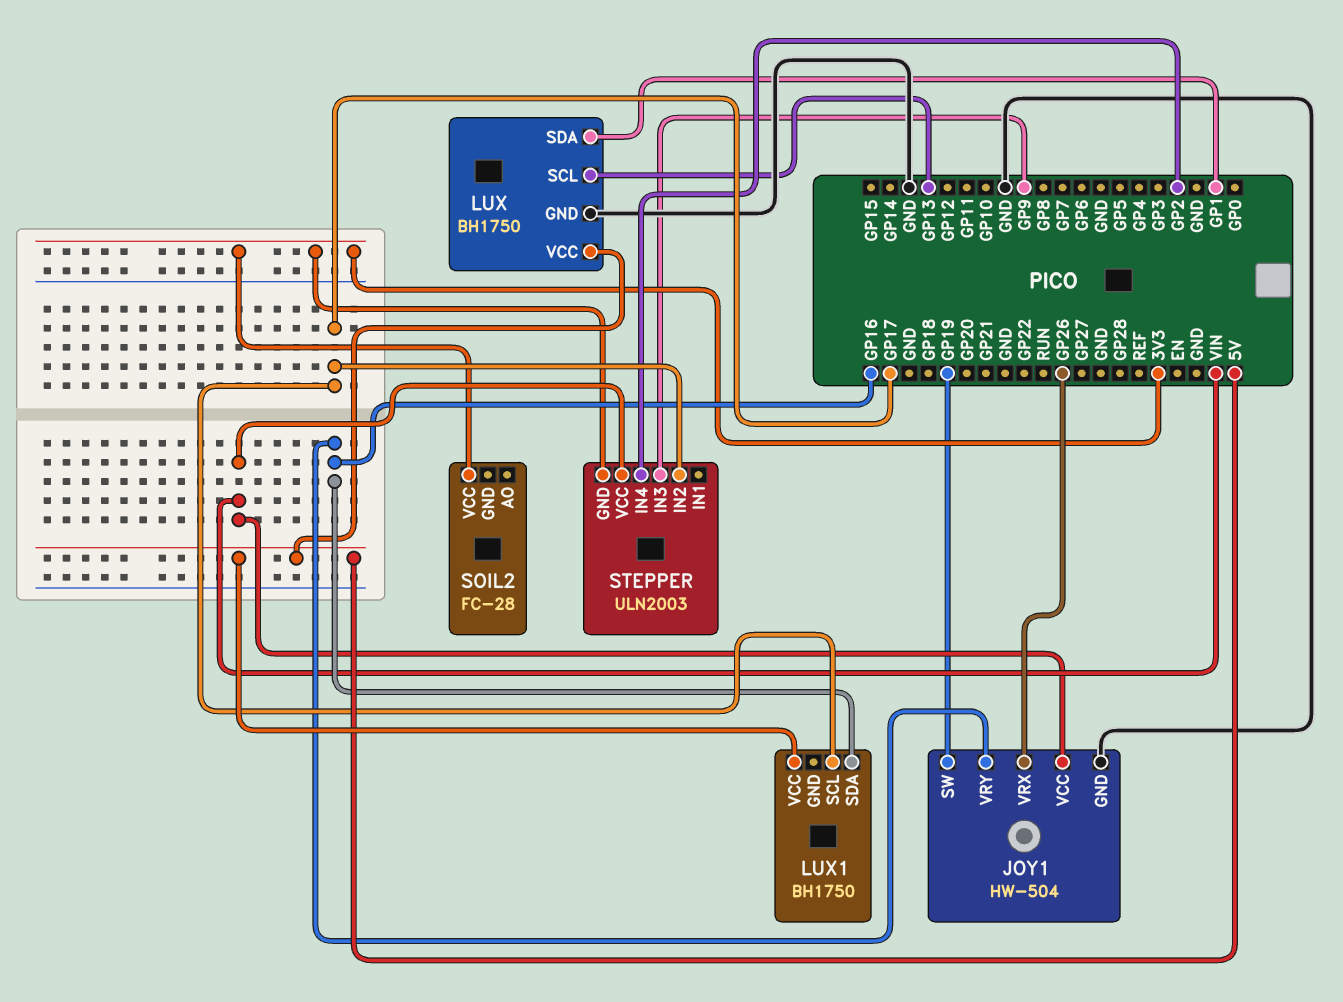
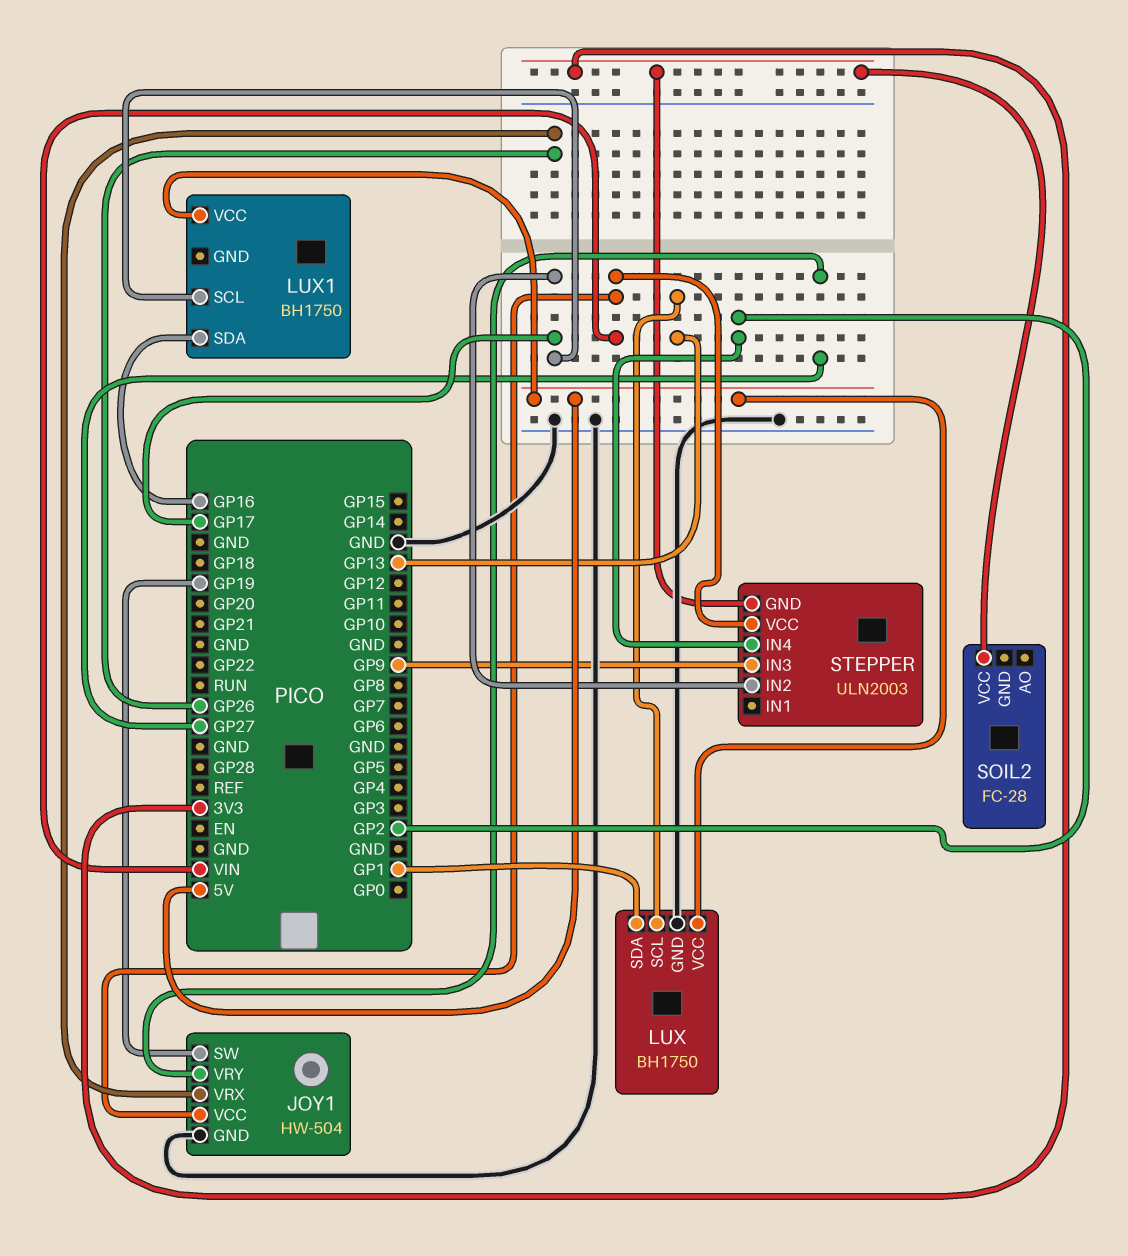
JOY1 pin VRY: GP16 -> GP27

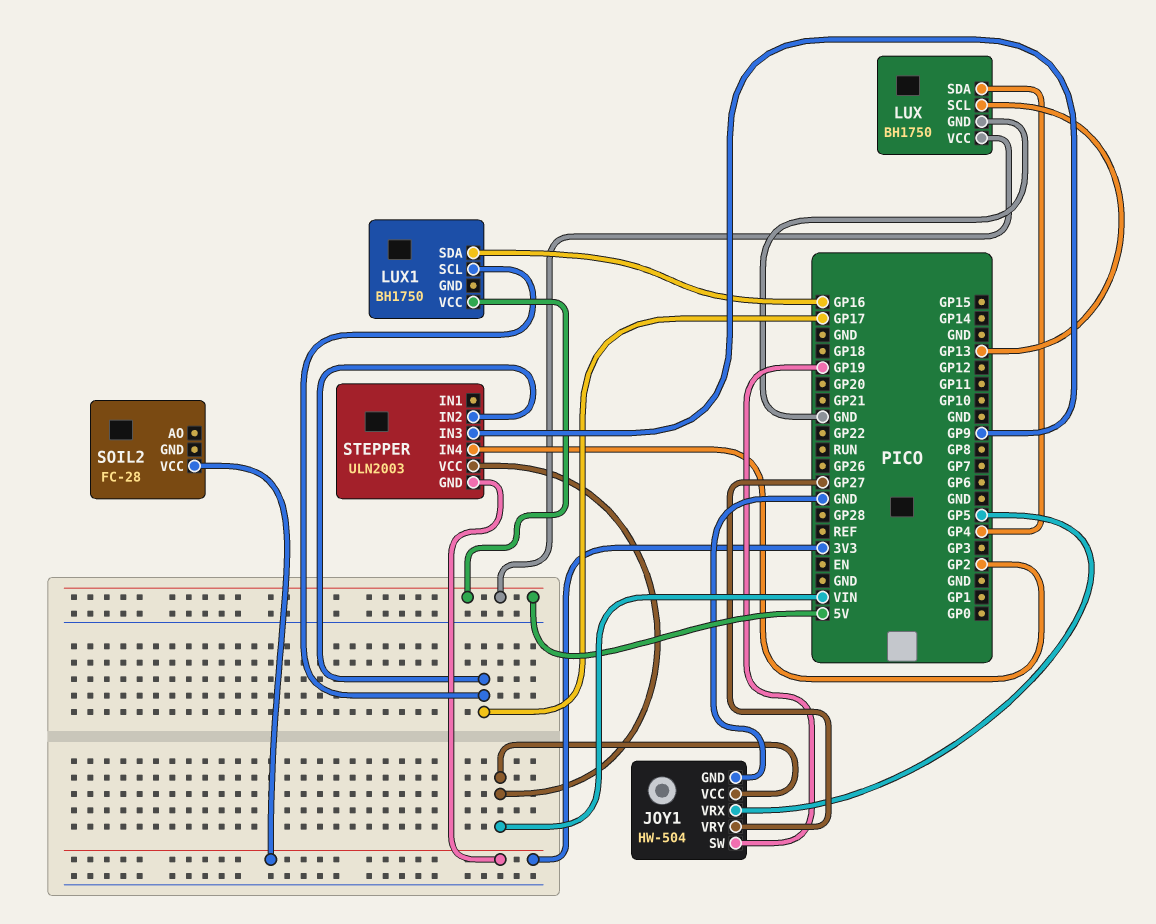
JOY1 pin VRX: GP26 -> GP5
LUX pin SDA: GP1 -> GP4

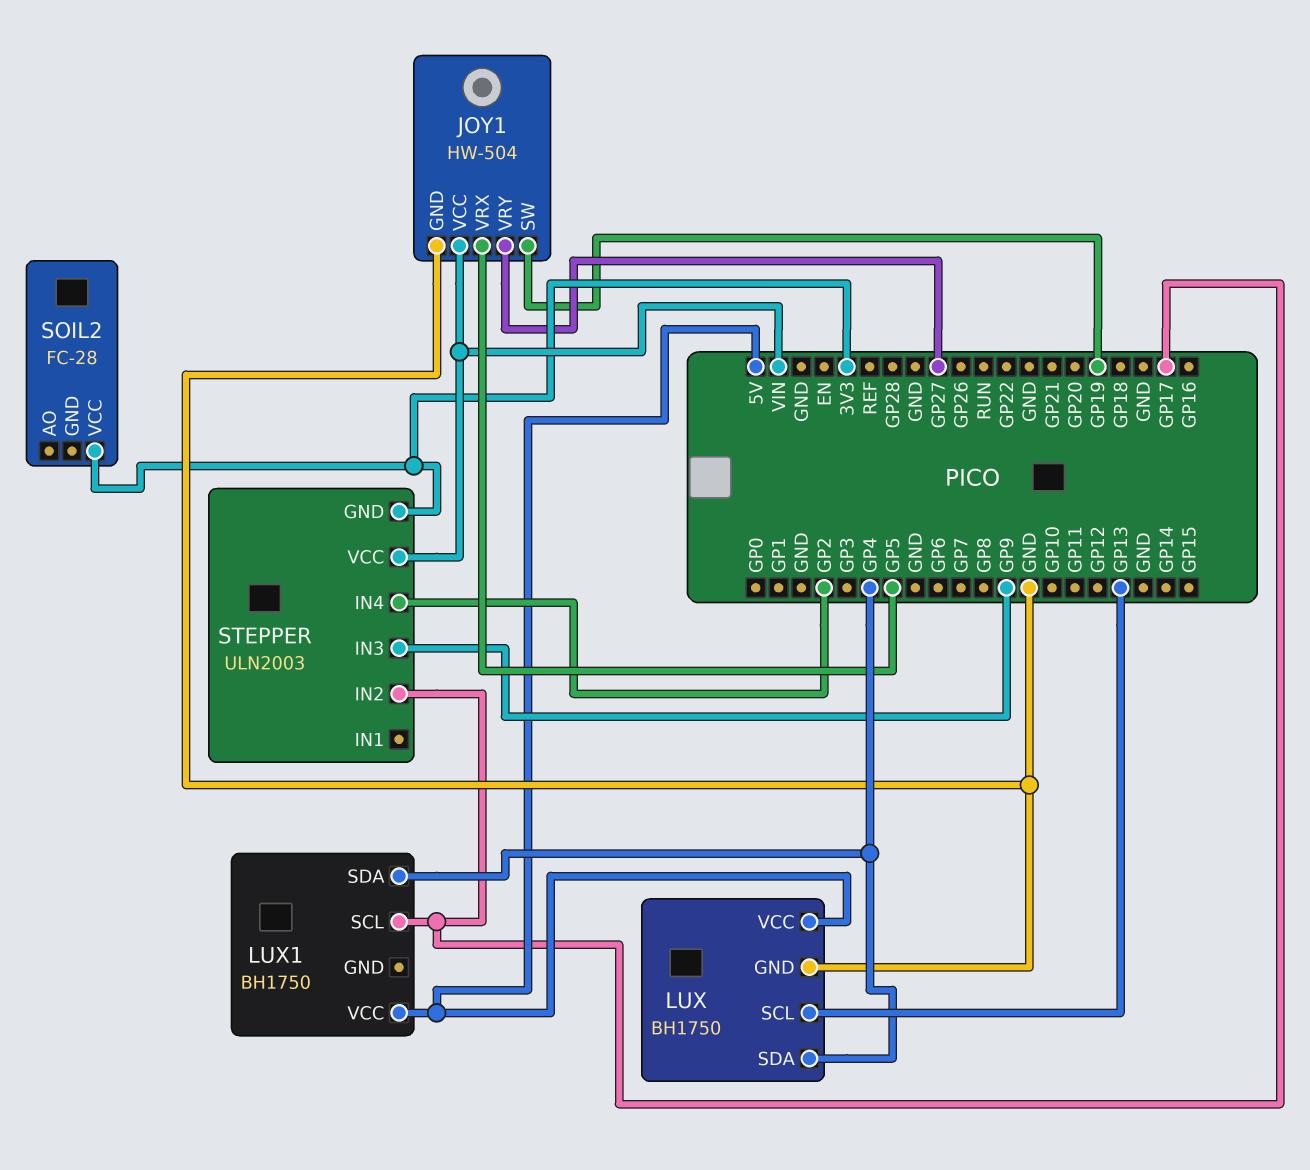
LUX1 pin SDA: GP16 -> GP4

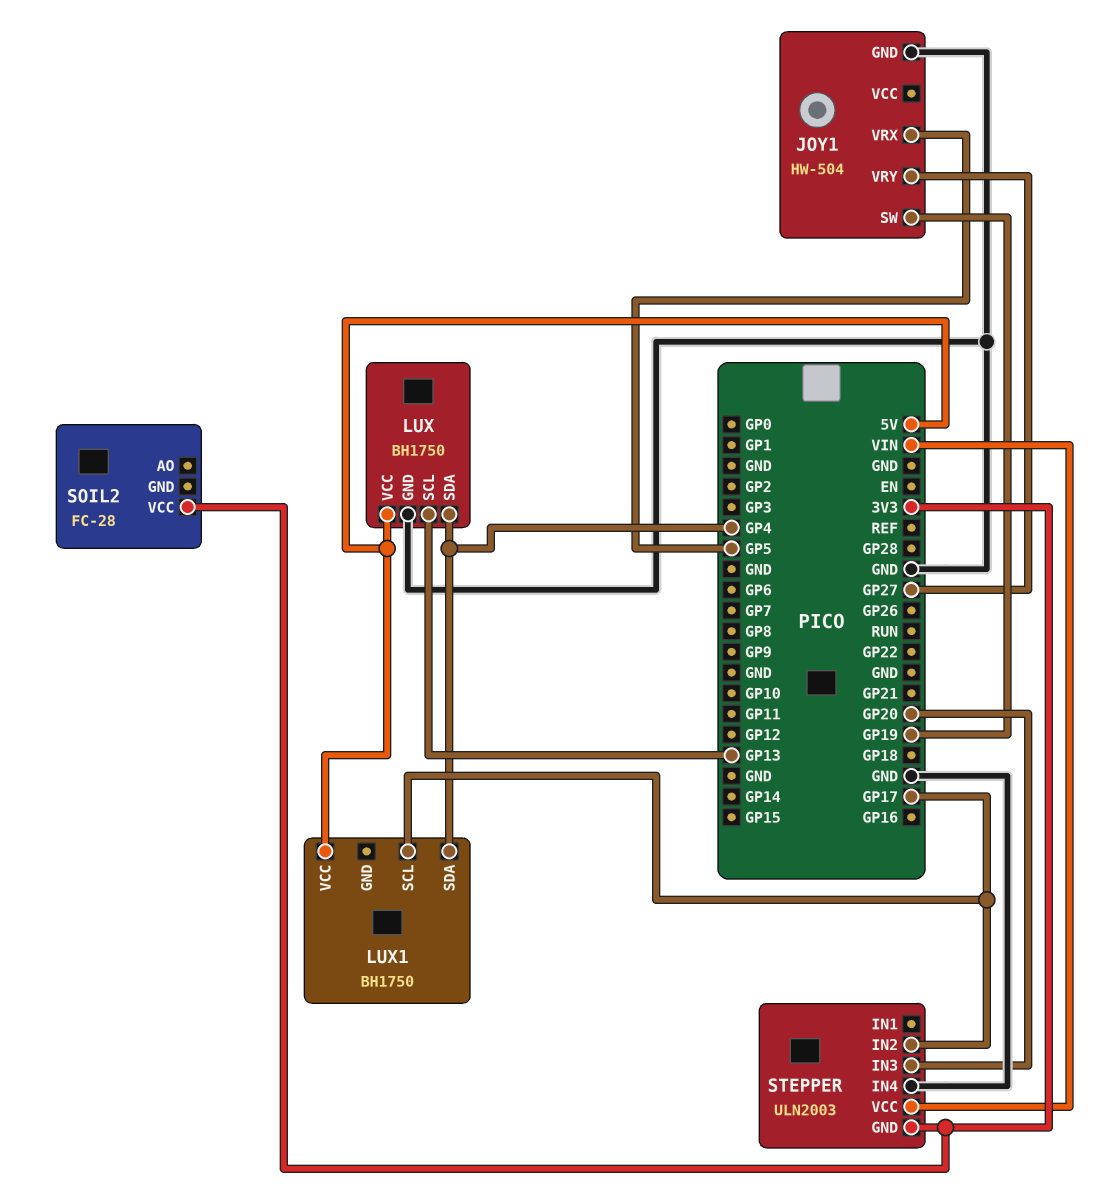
JOY1 pin VCC: VIN -> none
STEPPER pin IN3: GP9 -> GP20
STEPPER pin IN4: GP2 -> GND

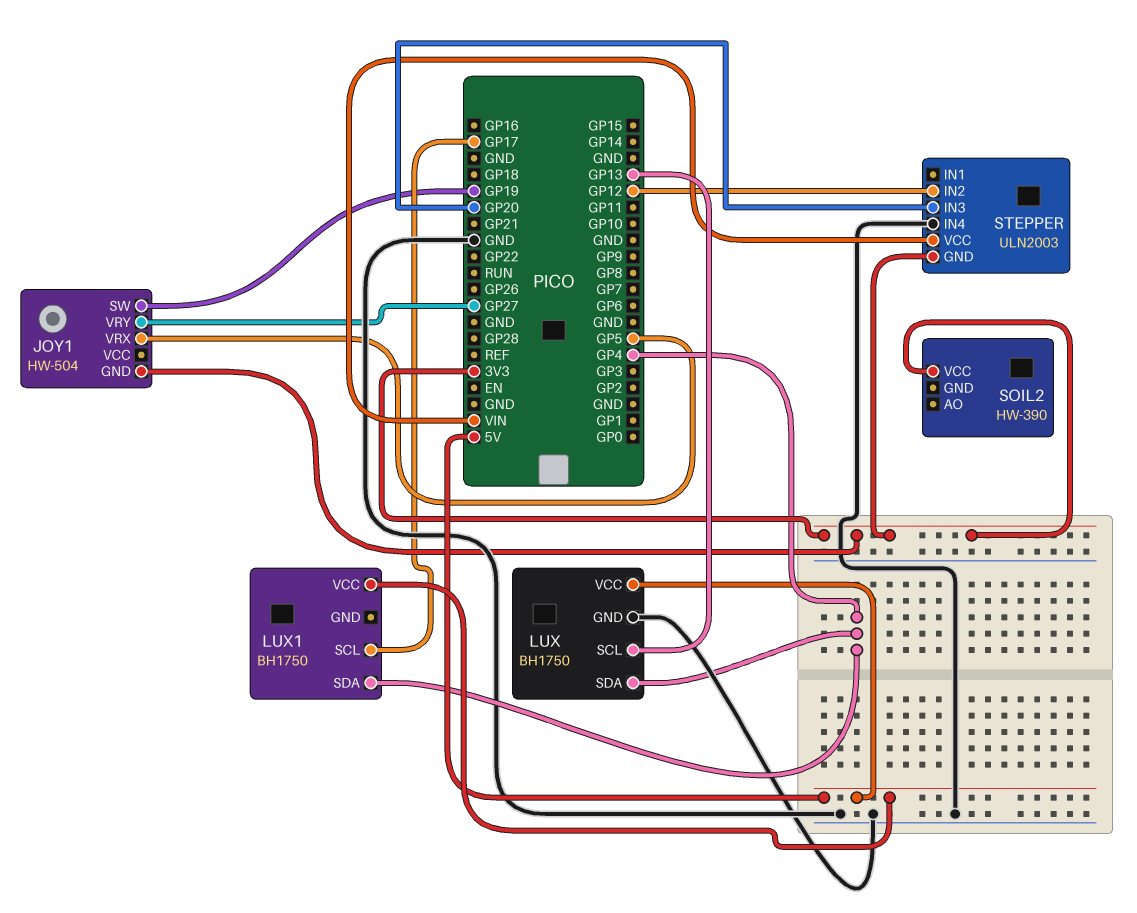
JOY1 pin GND: GND -> 3V3
SOIL2: FC-28 -> HW-390
STEPPER pin IN2: GP17 -> GP12

